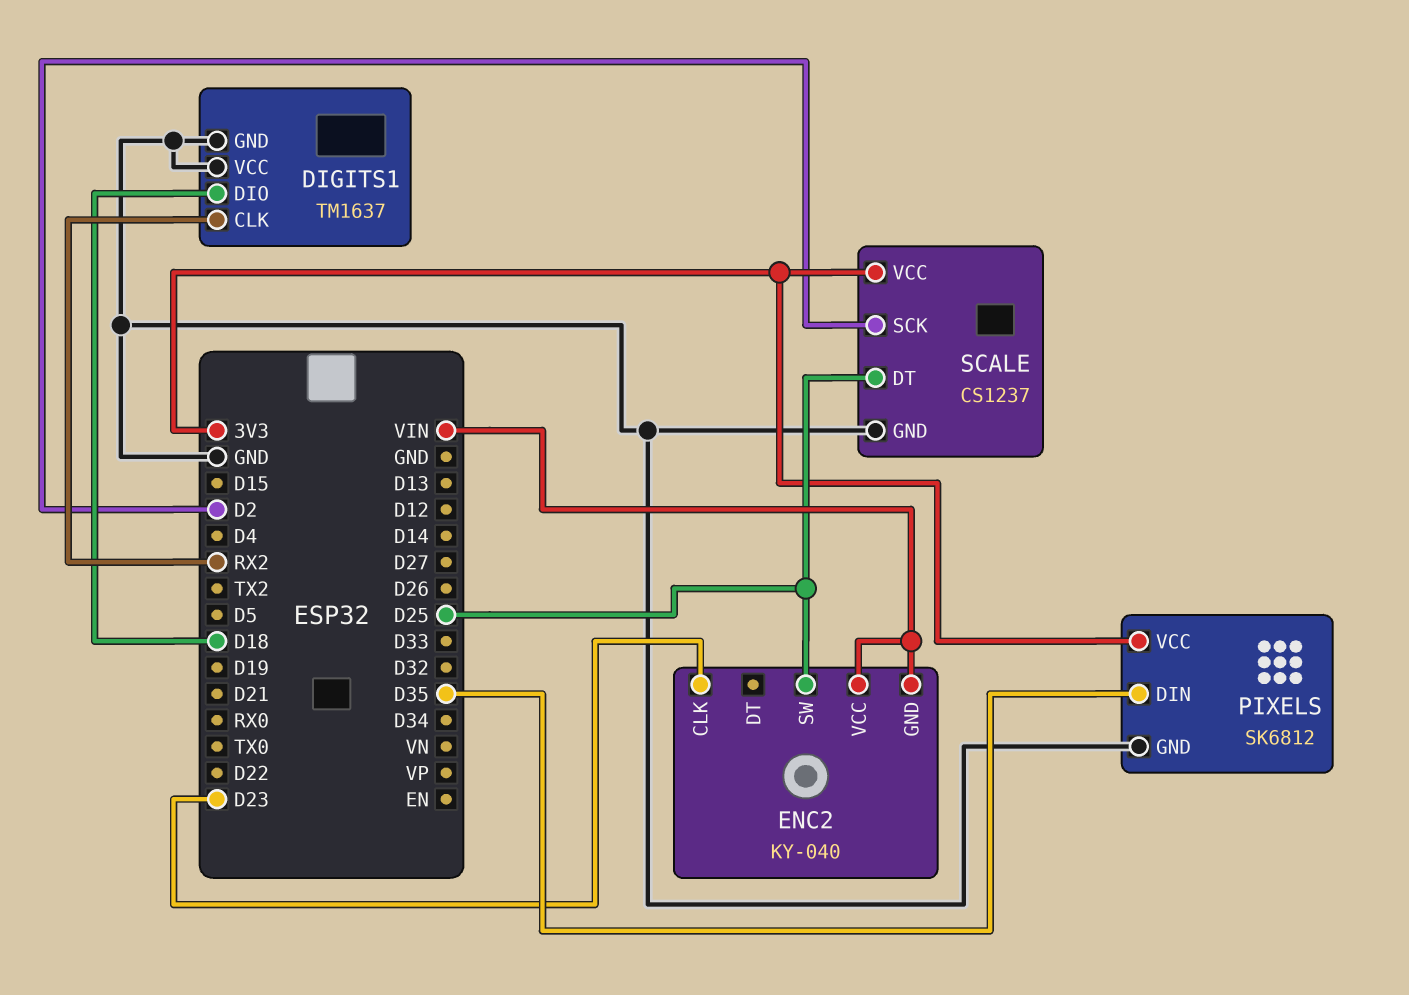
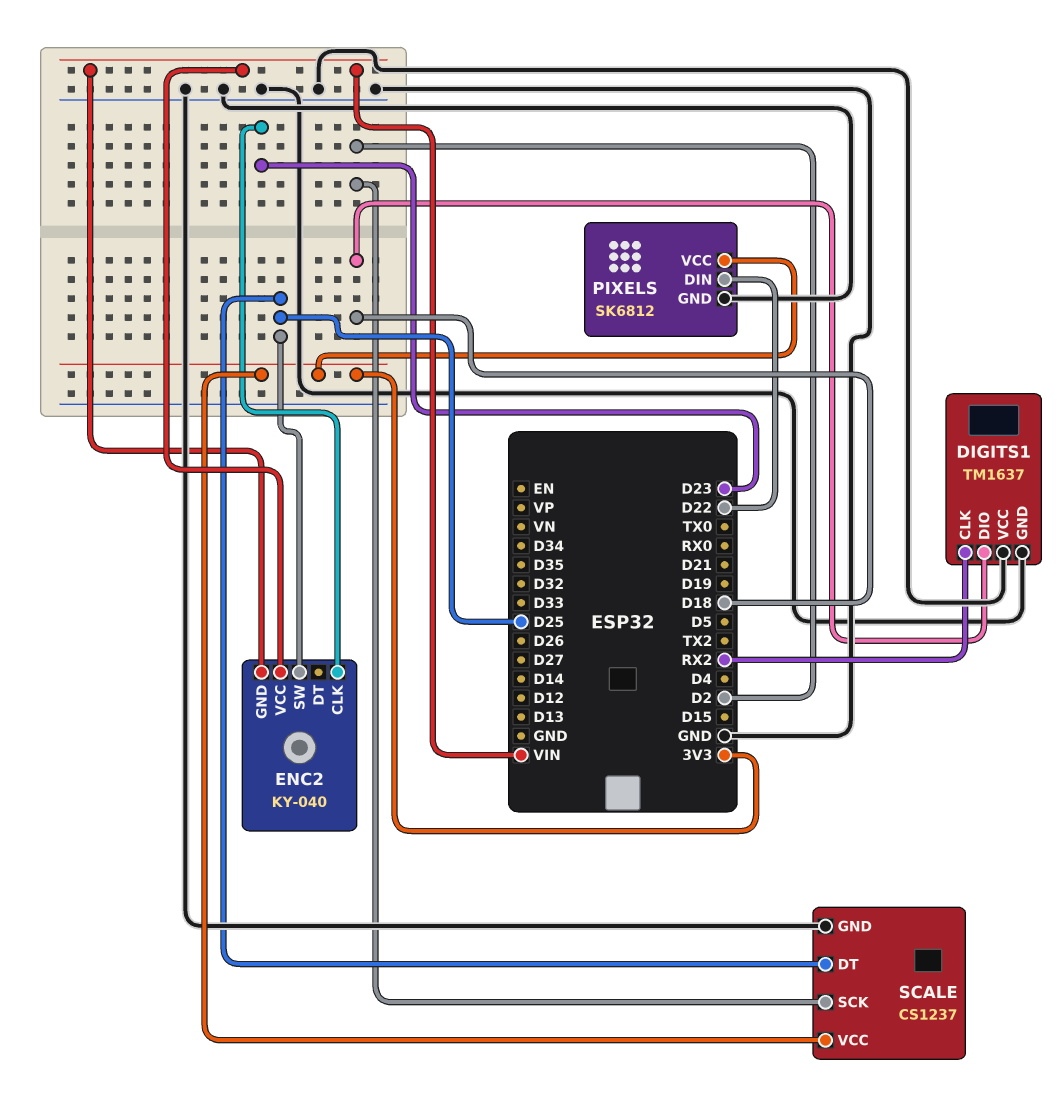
PIXELS pin DIN: D35 -> D22

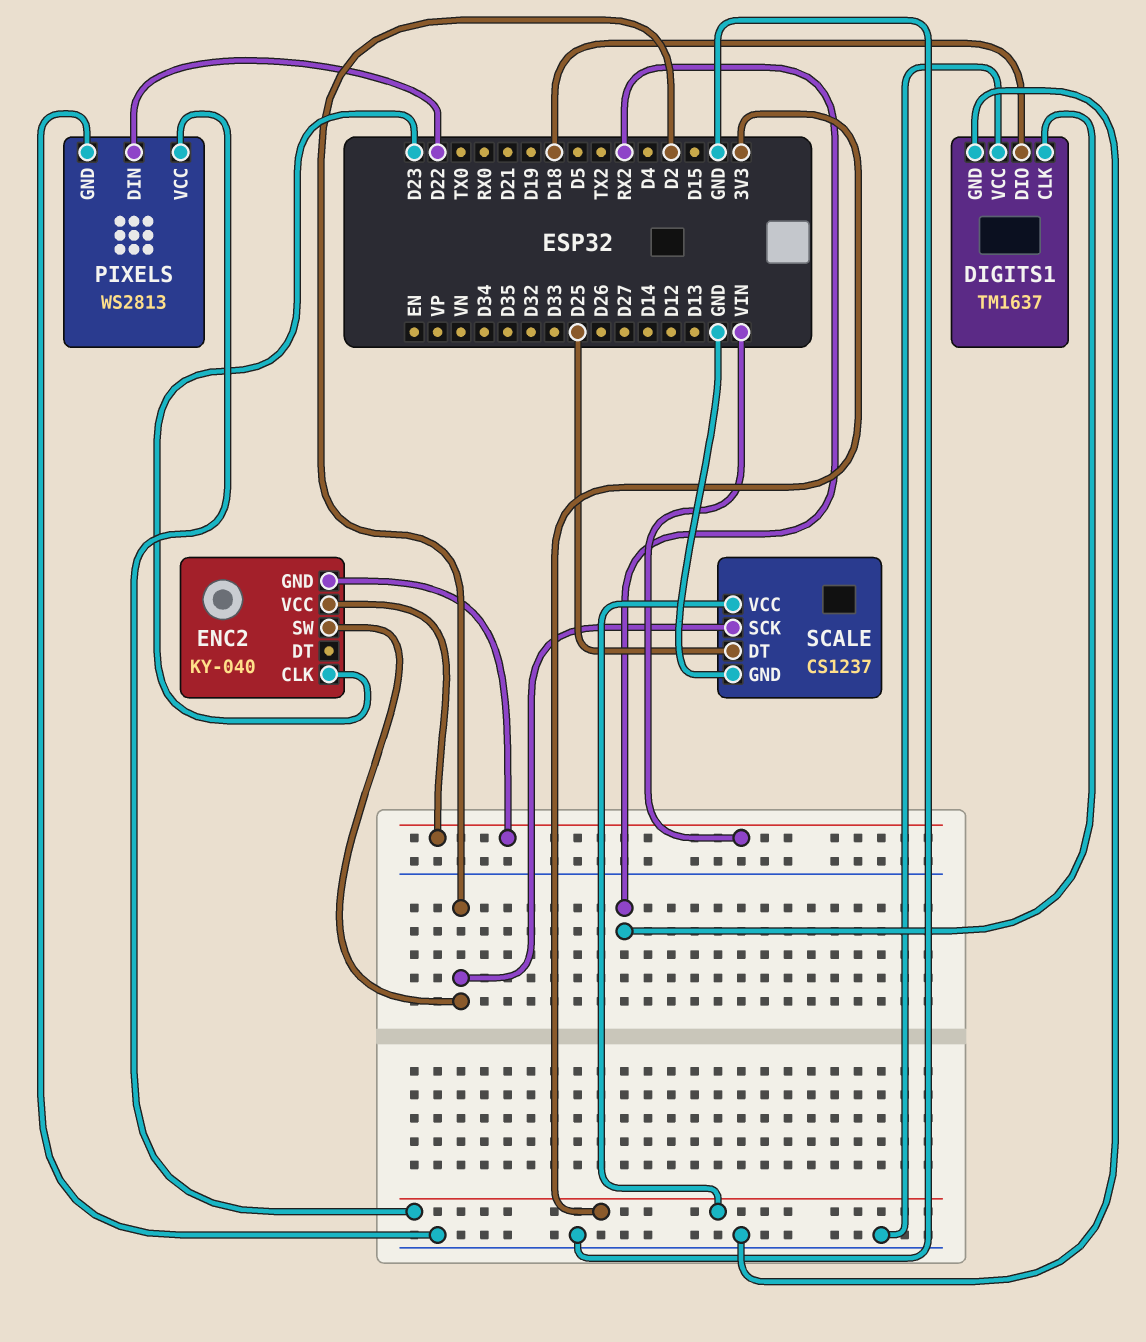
ENC2 pin SW: D25 -> D2
PIXELS: SK6812 -> WS2813

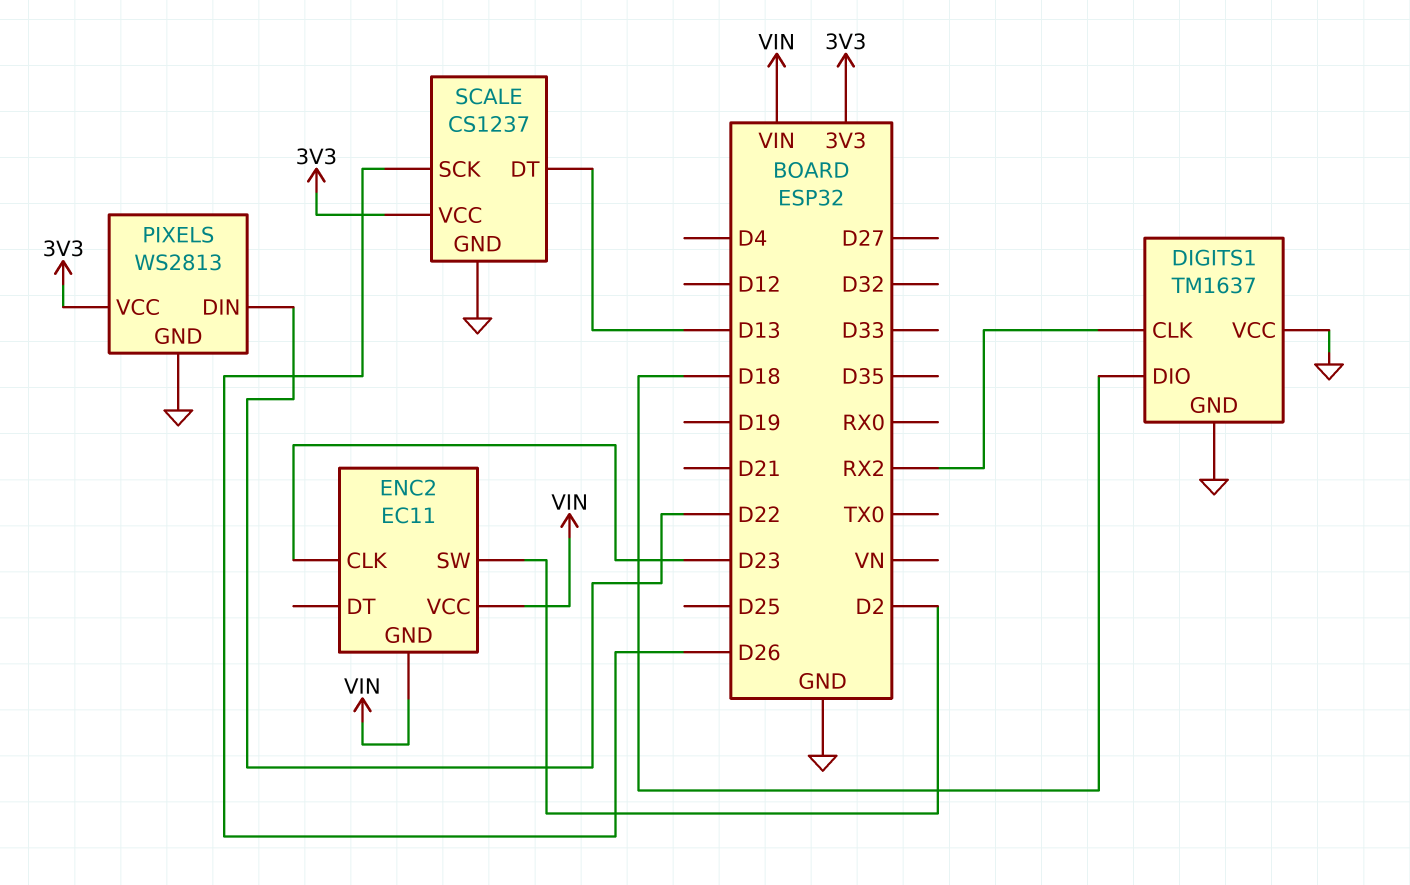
ENC2: KY-040 -> EC11
SCALE pin DT: D25 -> D13
SCALE pin SCK: D2 -> D26

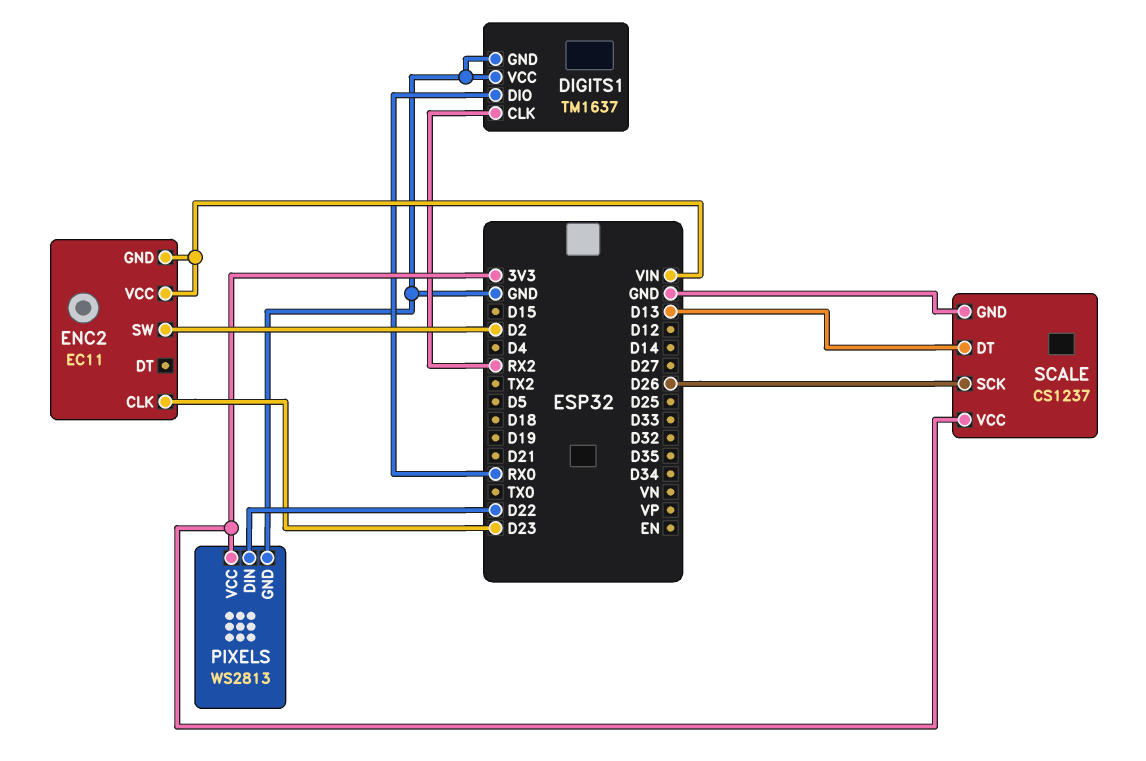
DIGITS1 pin DIO: D18 -> RX0

